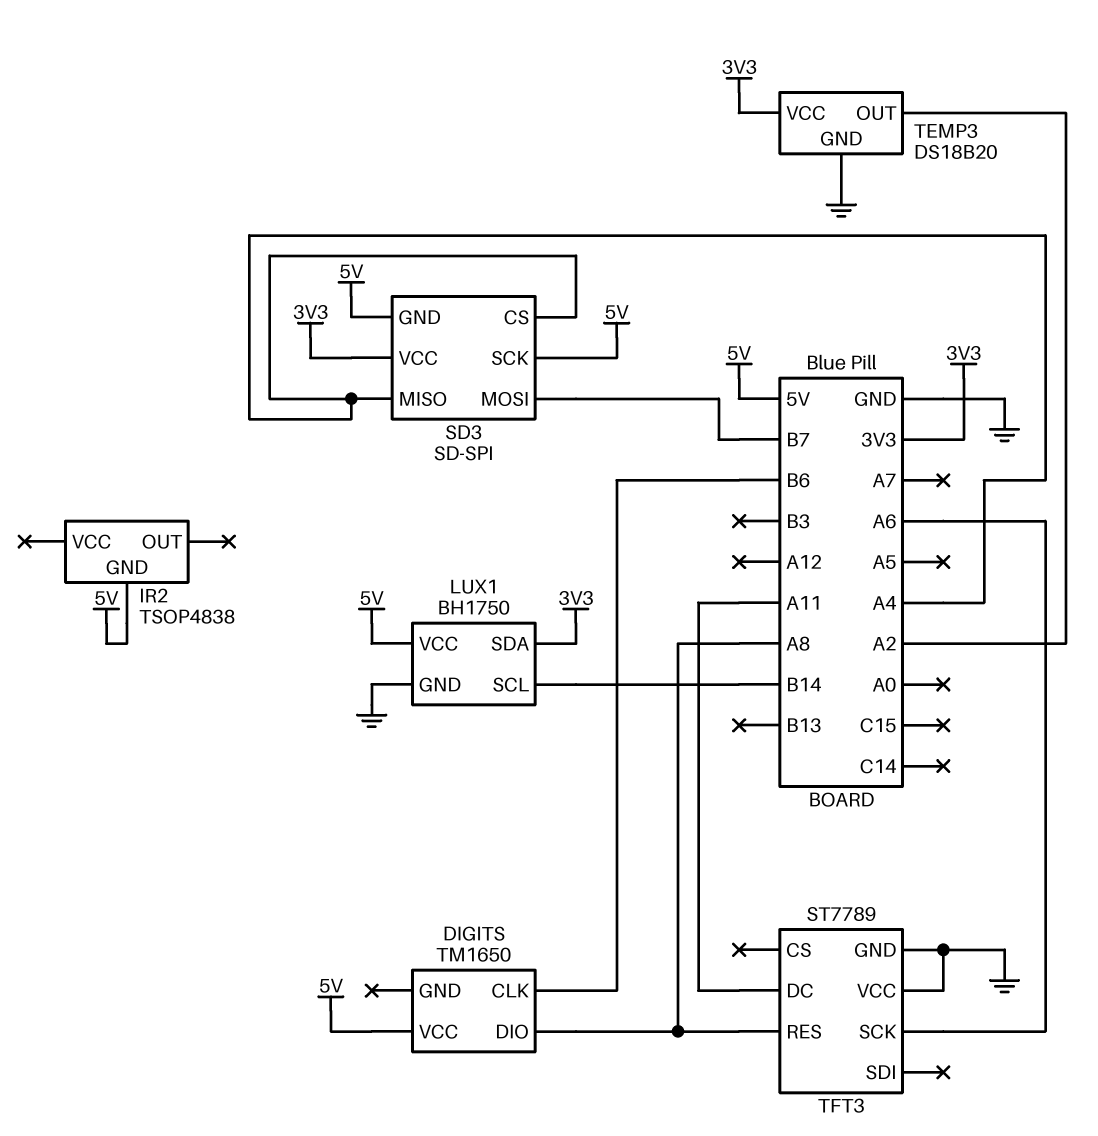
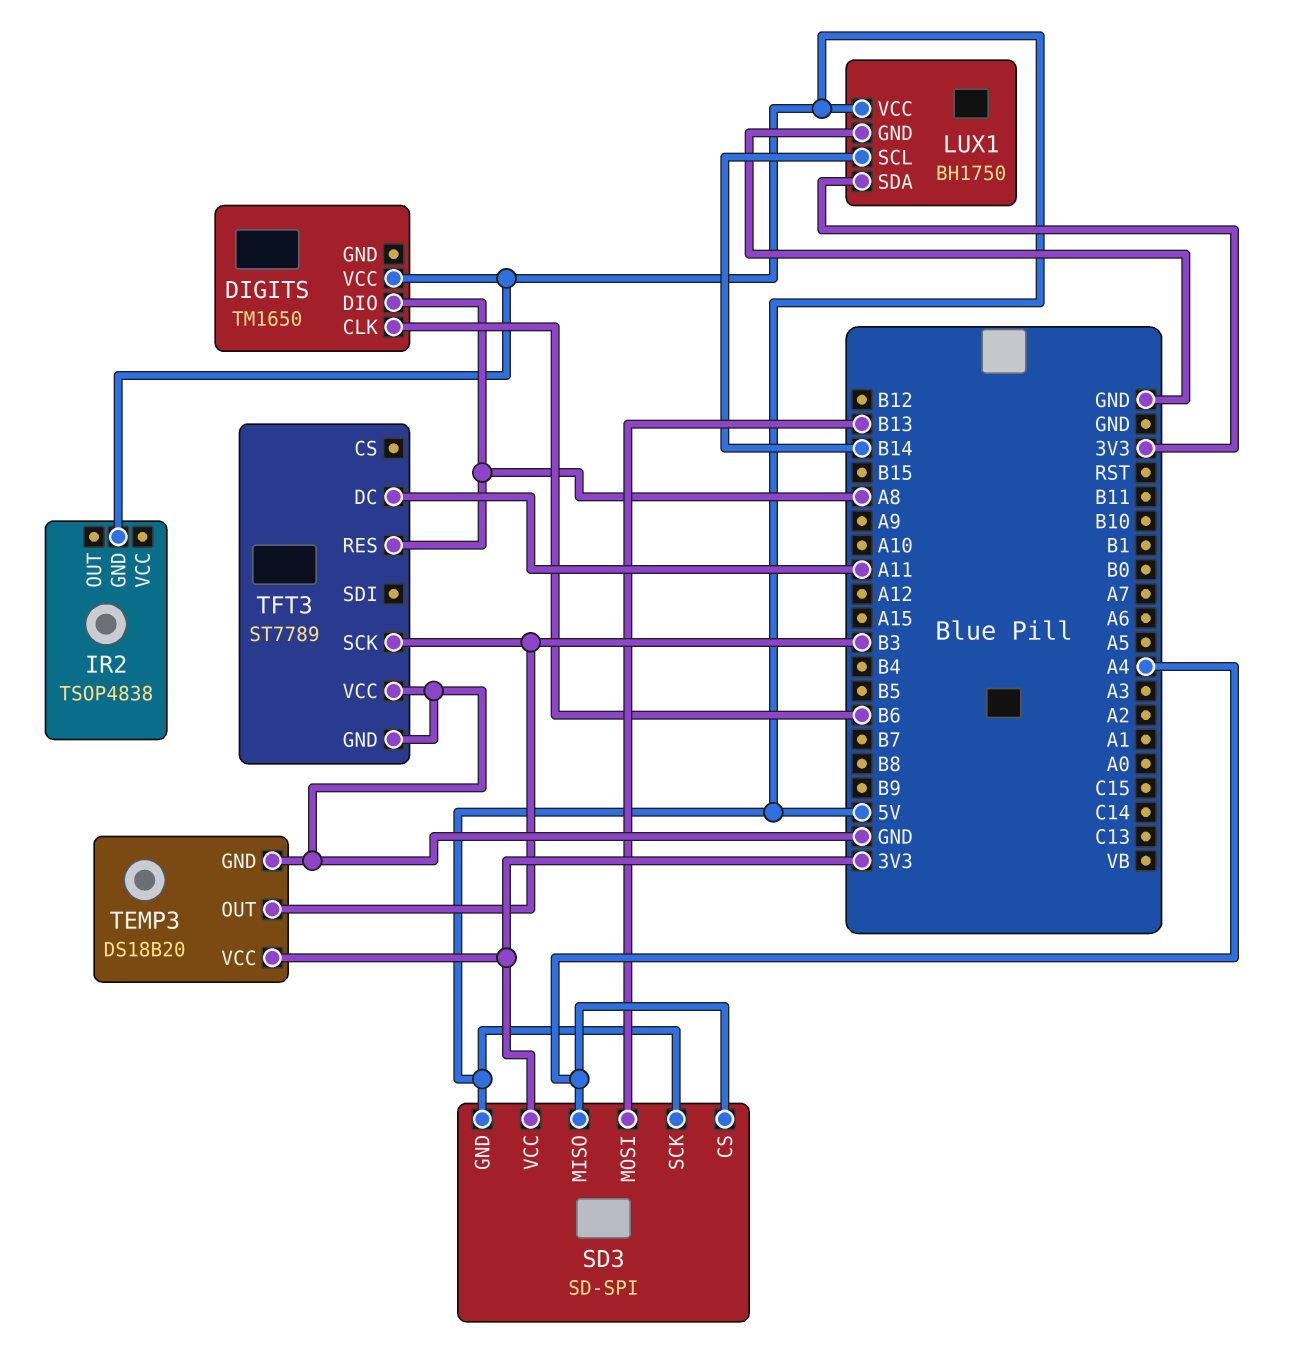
SD3 pin MOSI: B7 -> B13
TEMP3 pin OUT: A2 -> B3
TFT3 pin SCK: A6 -> B3

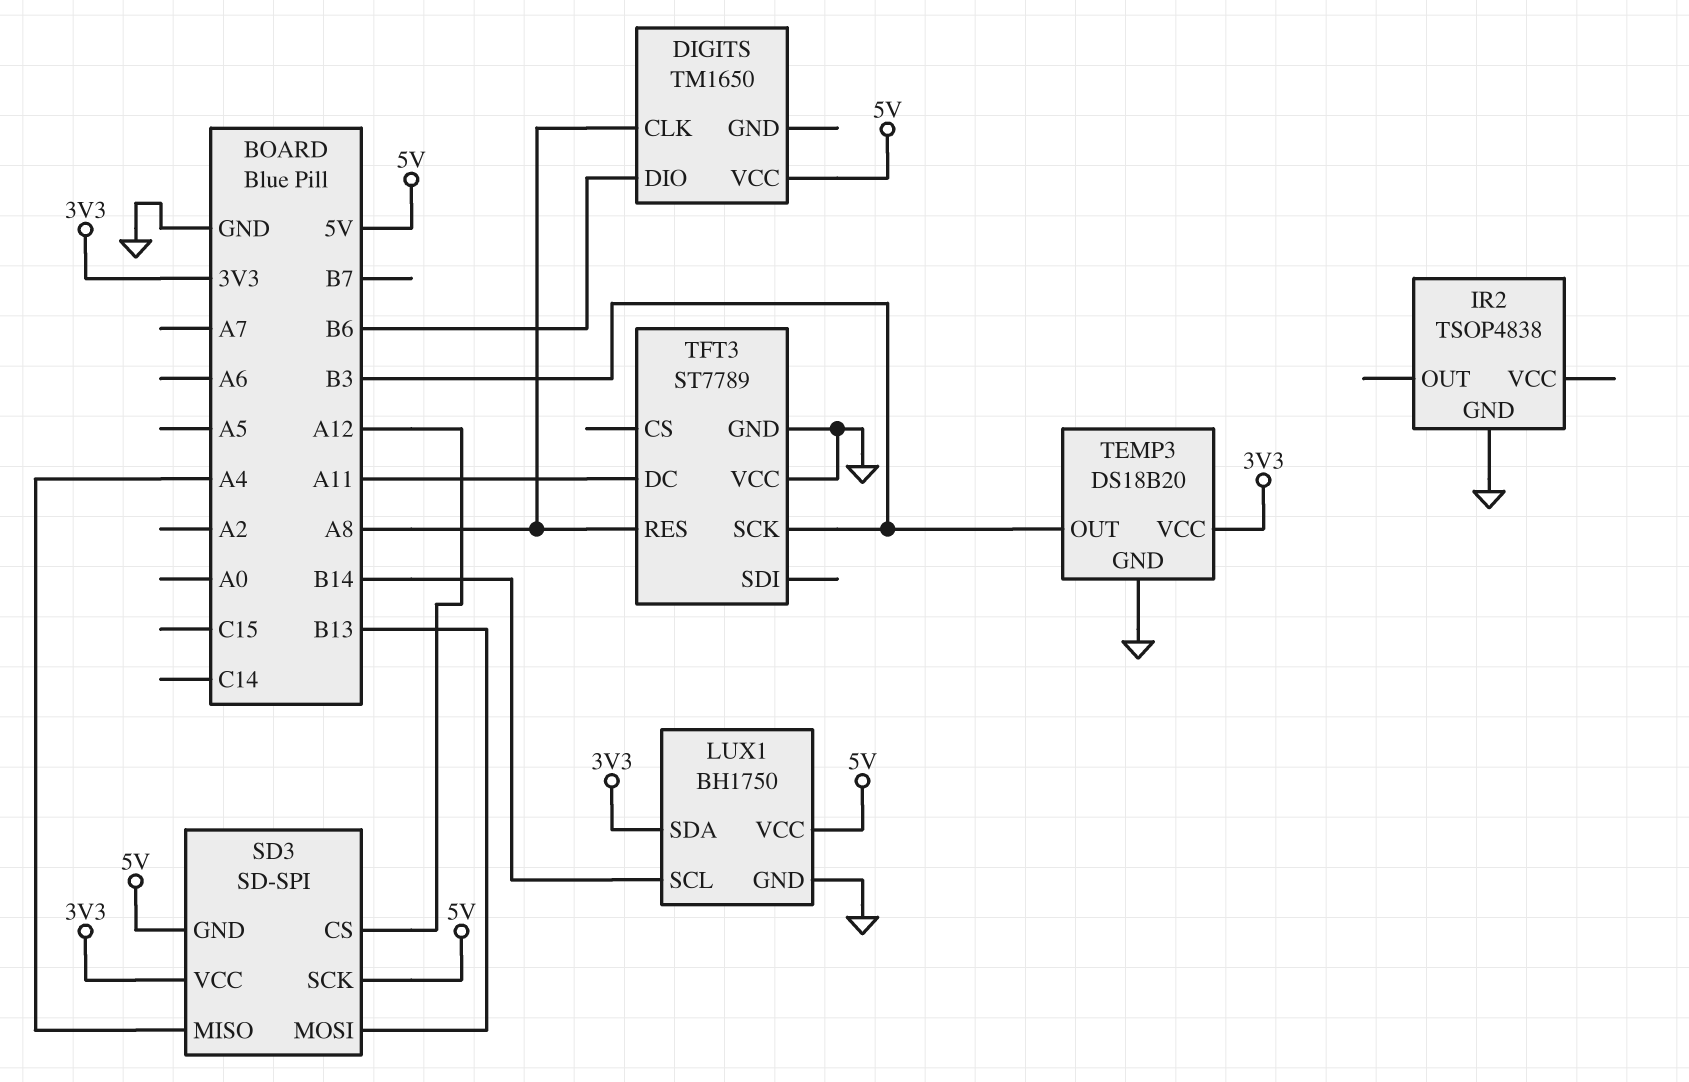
DIGITS pin CLK: B6 -> A8
DIGITS pin DIO: A8 -> B6
IR2 pin GND: 5V -> GND
SD3 pin CS: A4 -> A12

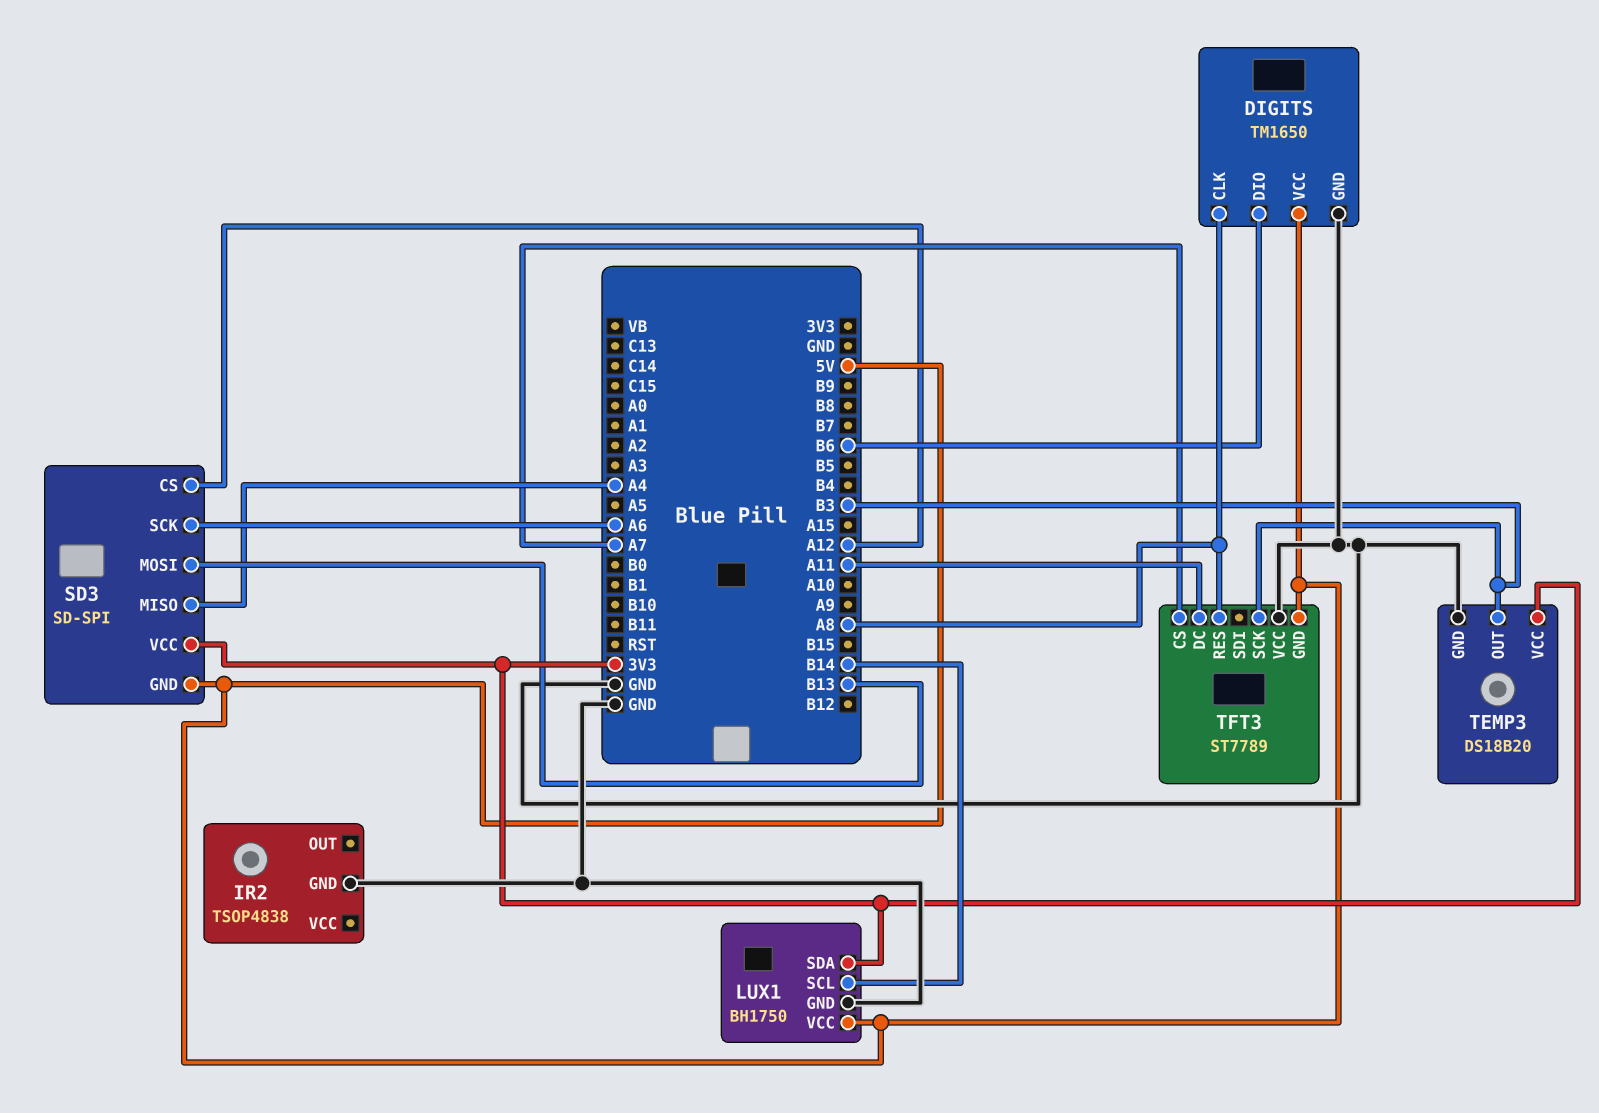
DIGITS pin GND: none -> GND
SD3 pin SCK: 5V -> A6
TFT3 pin CS: none -> A7
TFT3 pin GND: GND -> 5V

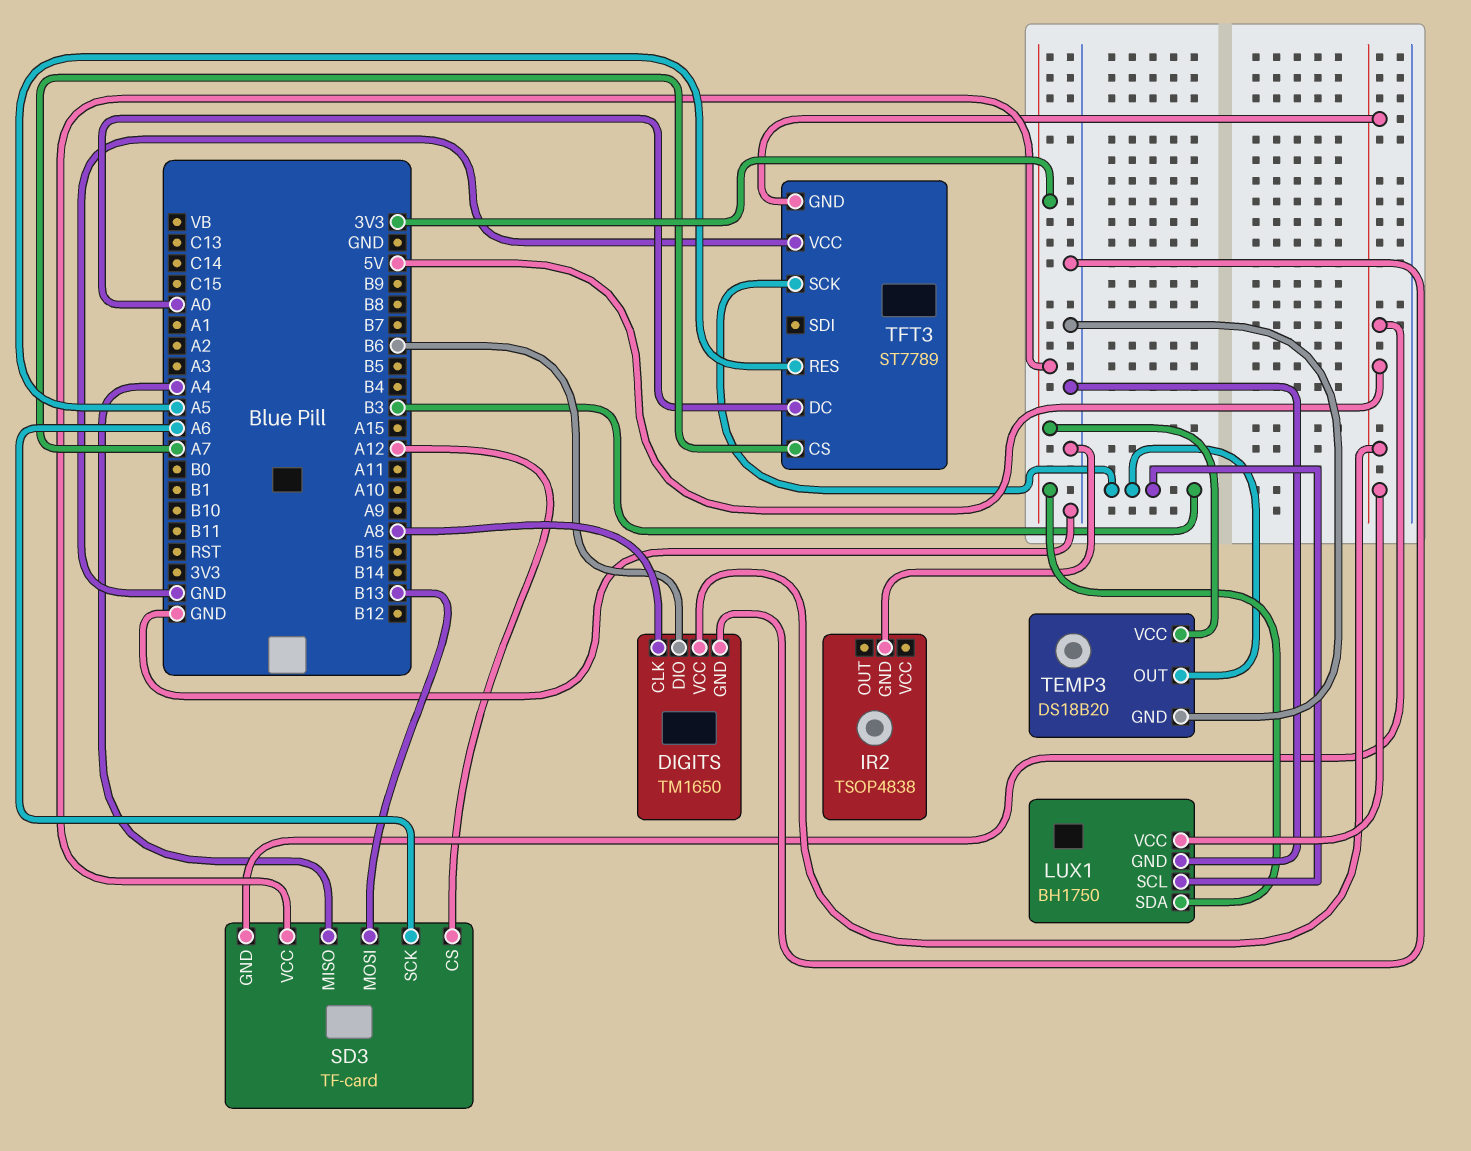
LUX1 pin SCL: B14 -> B3
SD3: SD-SPI -> TF-card
TFT3 pin DC: A11 -> A0
TFT3 pin RES: A8 -> A5

